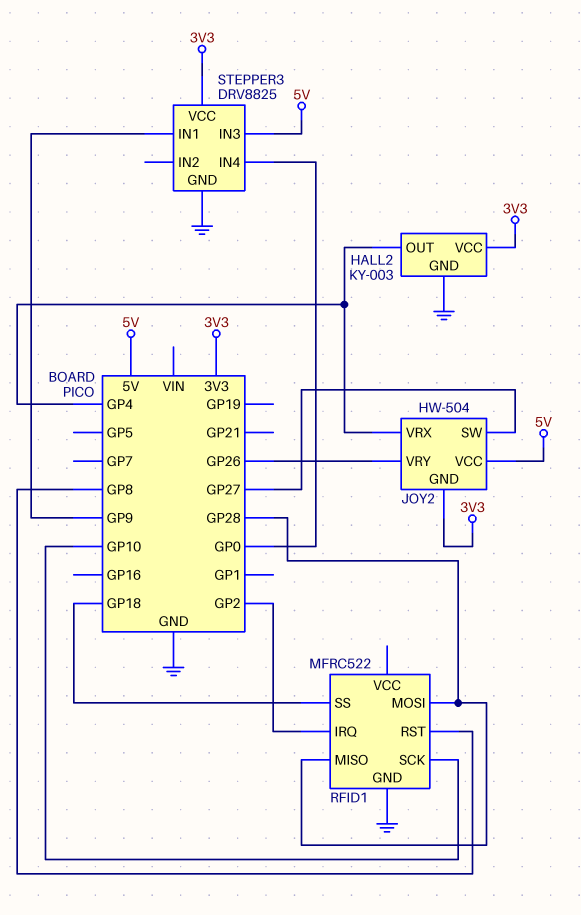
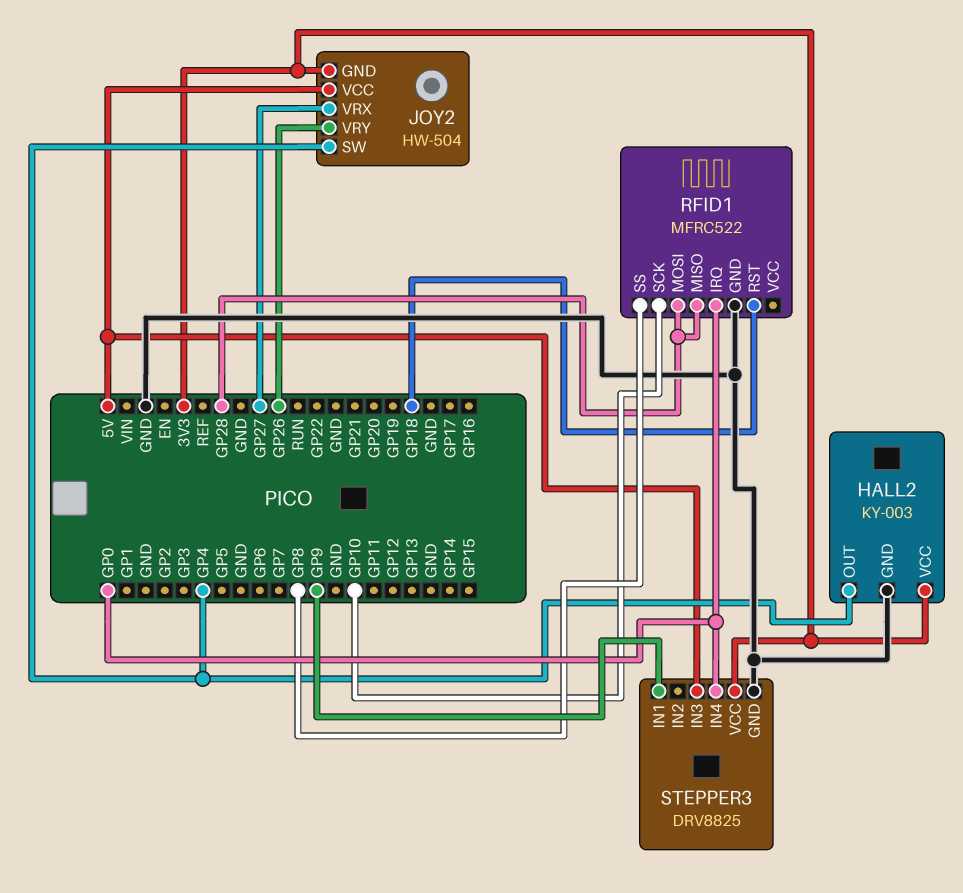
JOY2 pin SW: GP27 -> GP4
JOY2 pin VRX: GP4 -> GP27
RFID1 pin IRQ: GP2 -> GP0
RFID1 pin RST: GP8 -> GP18
RFID1 pin SS: GP18 -> GP8

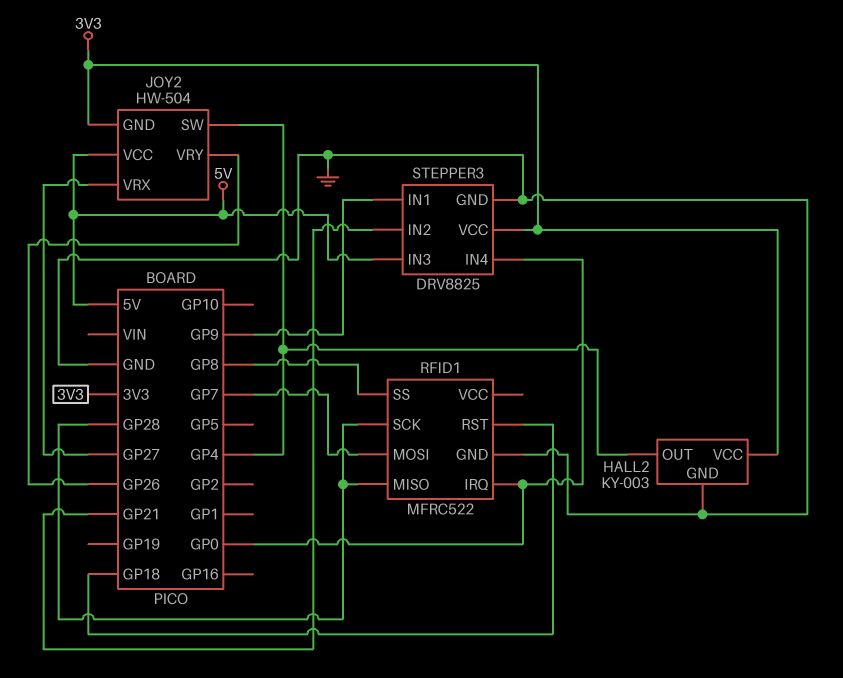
RFID1 pin MOSI: GP28 -> GP7
RFID1 pin SCK: GP10 -> GP28
STEPPER3 pin IN2: none -> GP21

